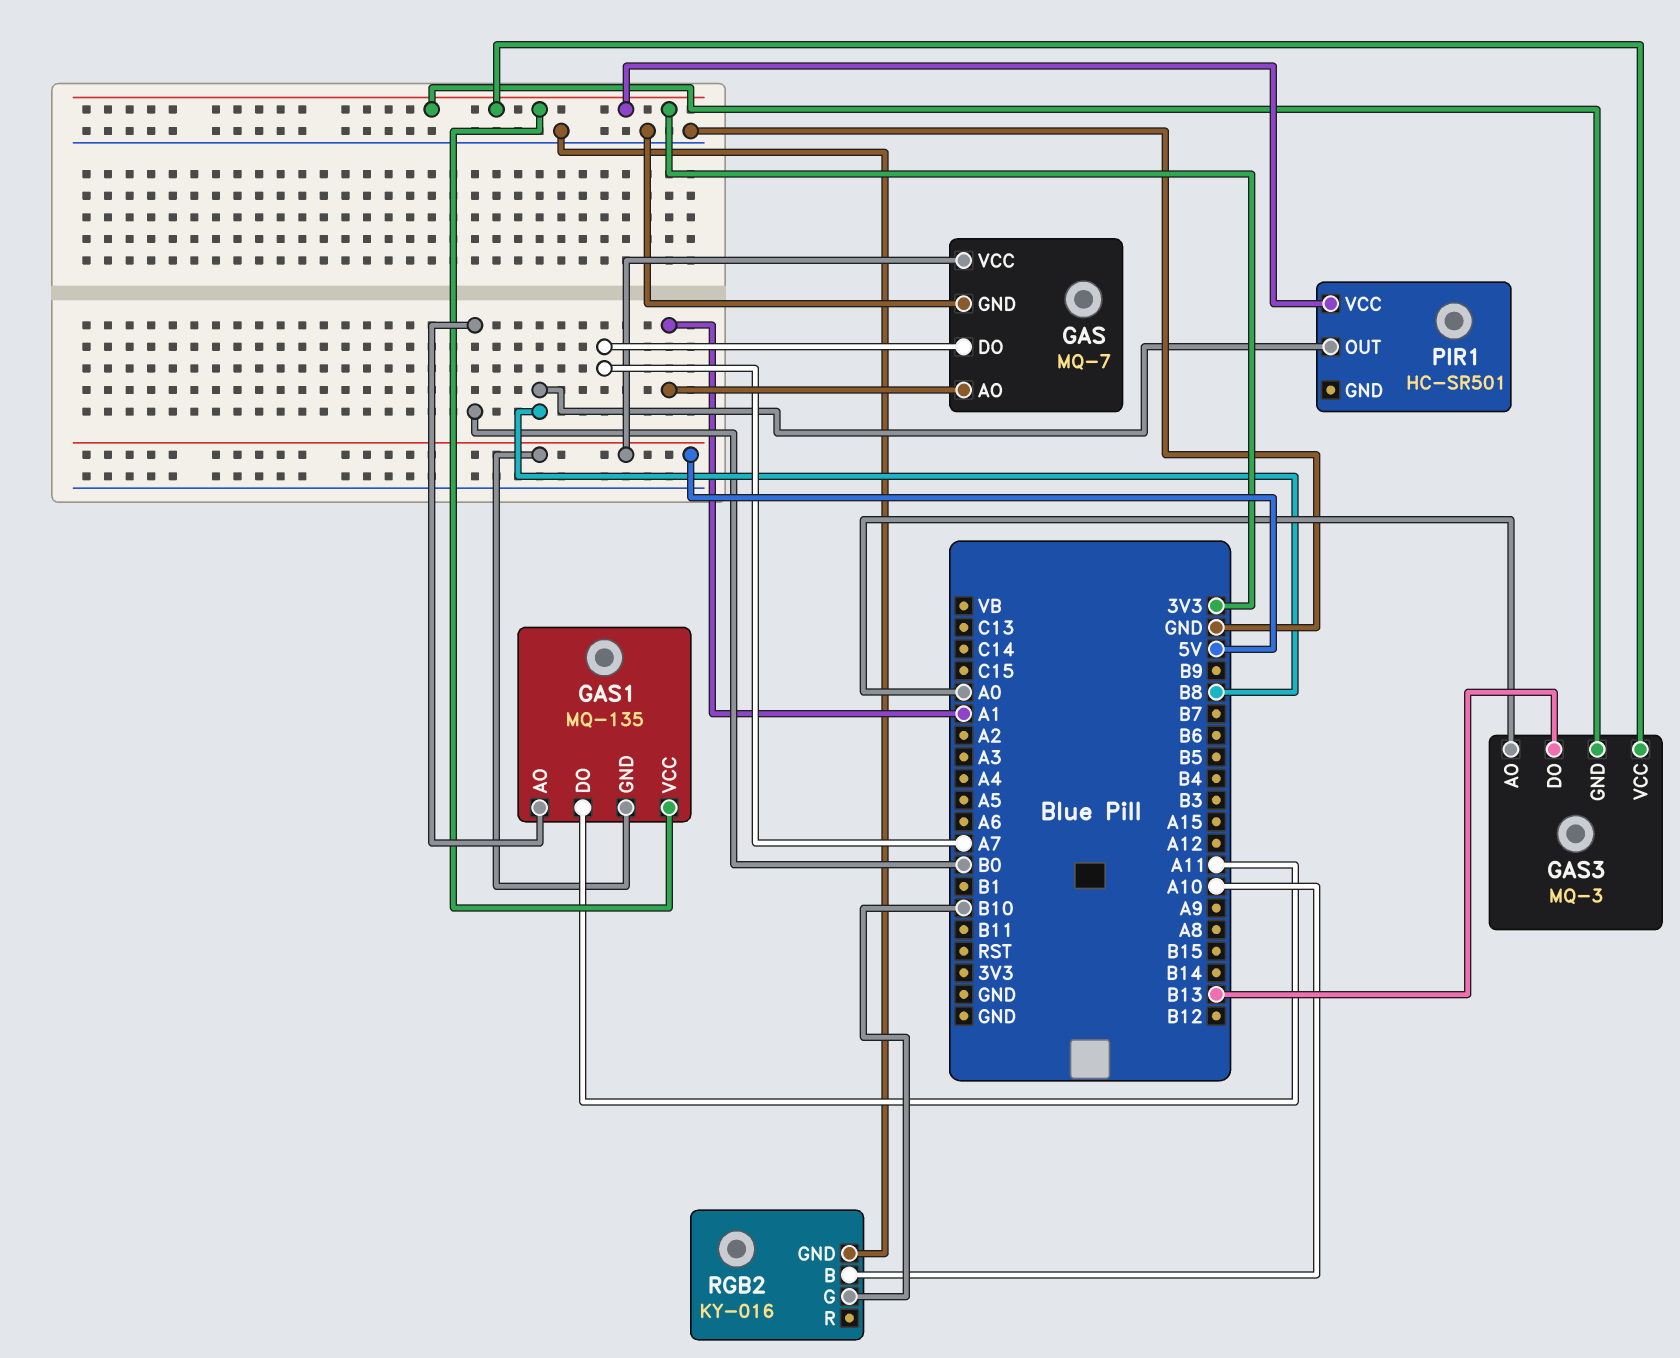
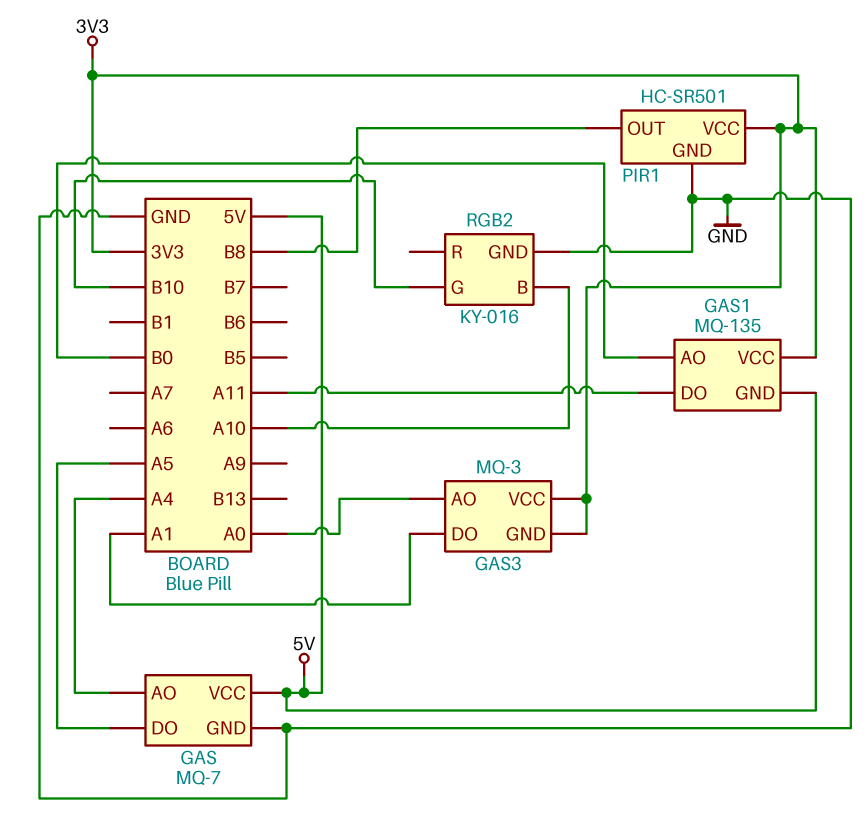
GAS pin AO: A1 -> A4
GAS pin DO: A7 -> A5
GAS3 pin DO: B13 -> A1
PIR1 pin GND: none -> GND

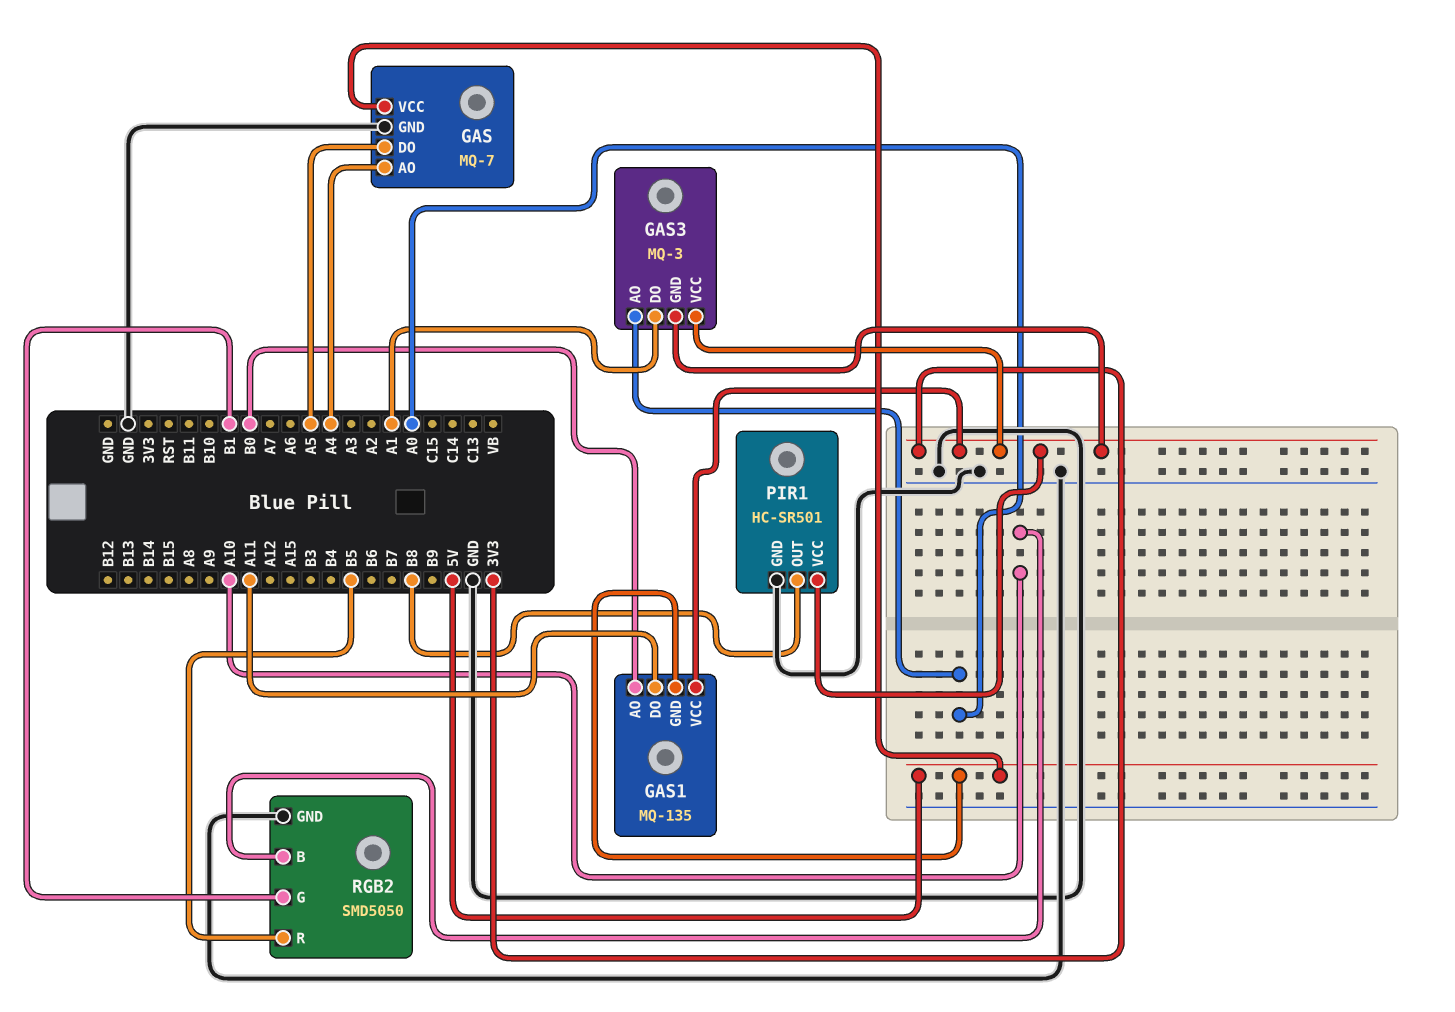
RGB2: KY-016 -> SMD5050
RGB2 pin G: B10 -> B1
RGB2 pin R: none -> B5

